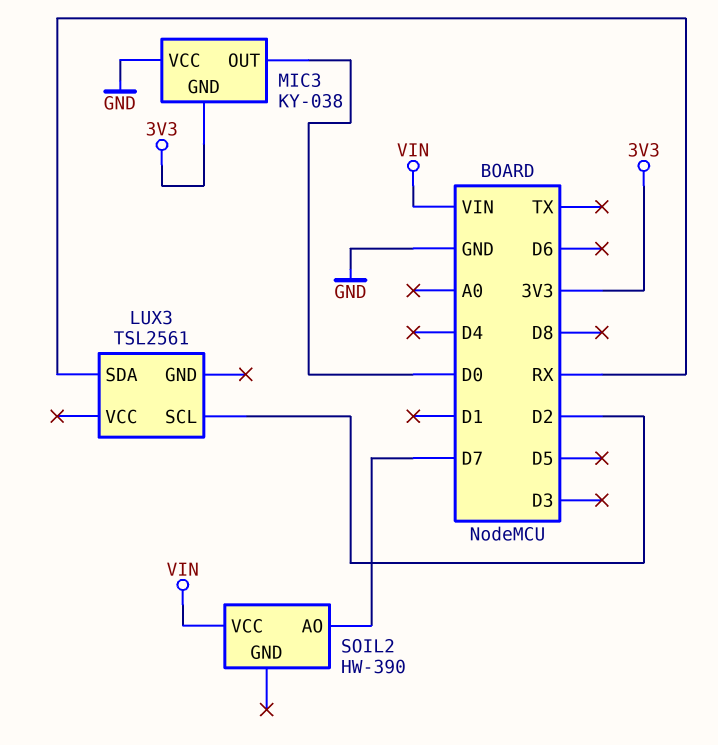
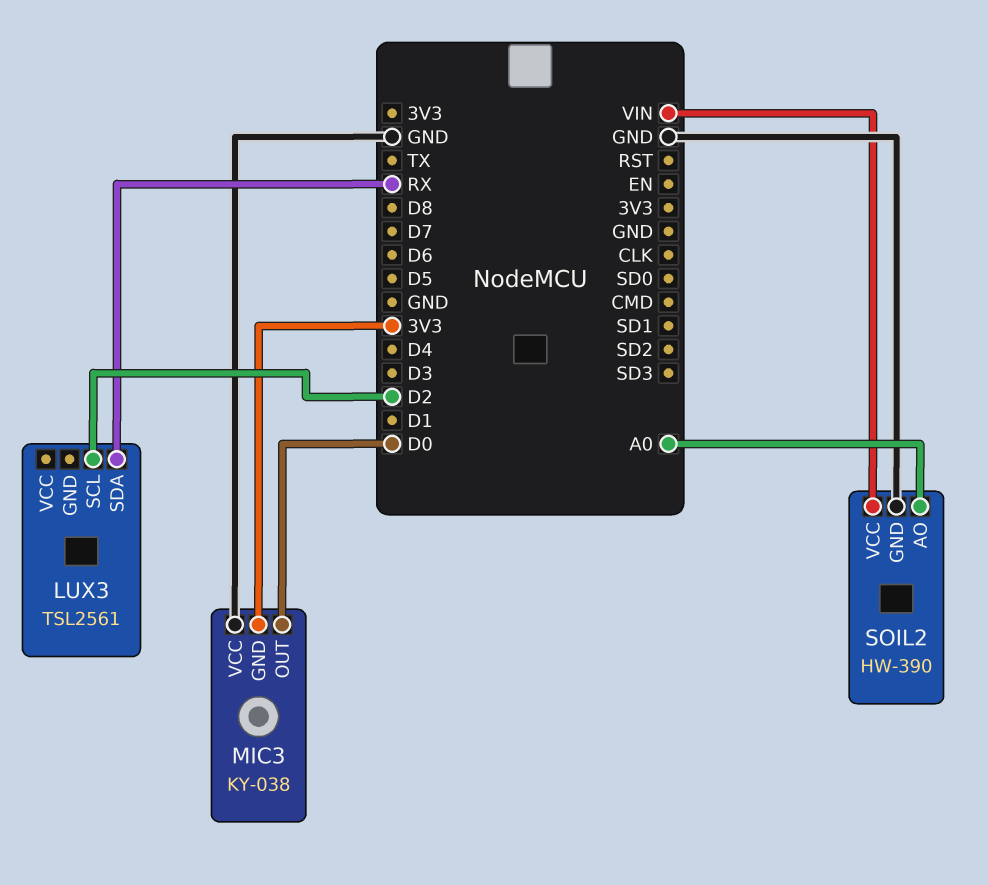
SOIL2 pin AO: D7 -> A0
SOIL2 pin GND: none -> GND

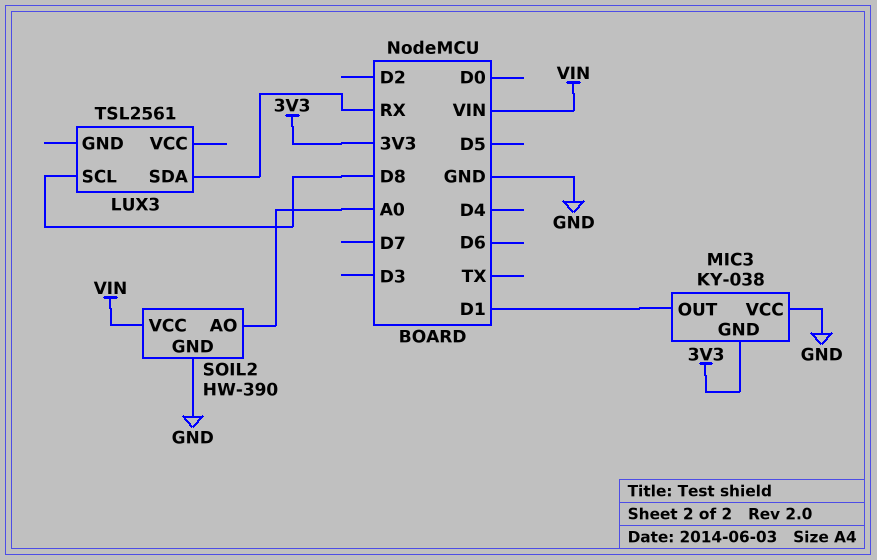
LUX3 pin SCL: D2 -> D8
MIC3 pin OUT: D0 -> D1

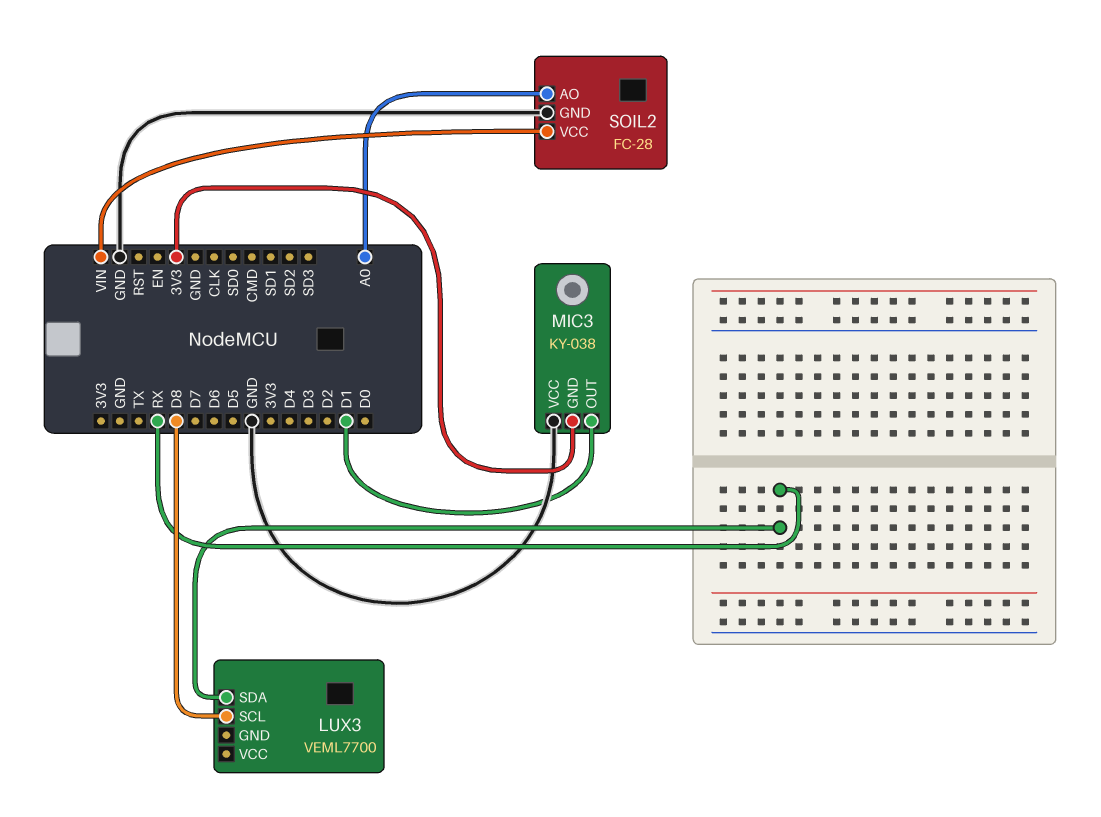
LUX3: TSL2561 -> VEML7700
SOIL2: HW-390 -> FC-28

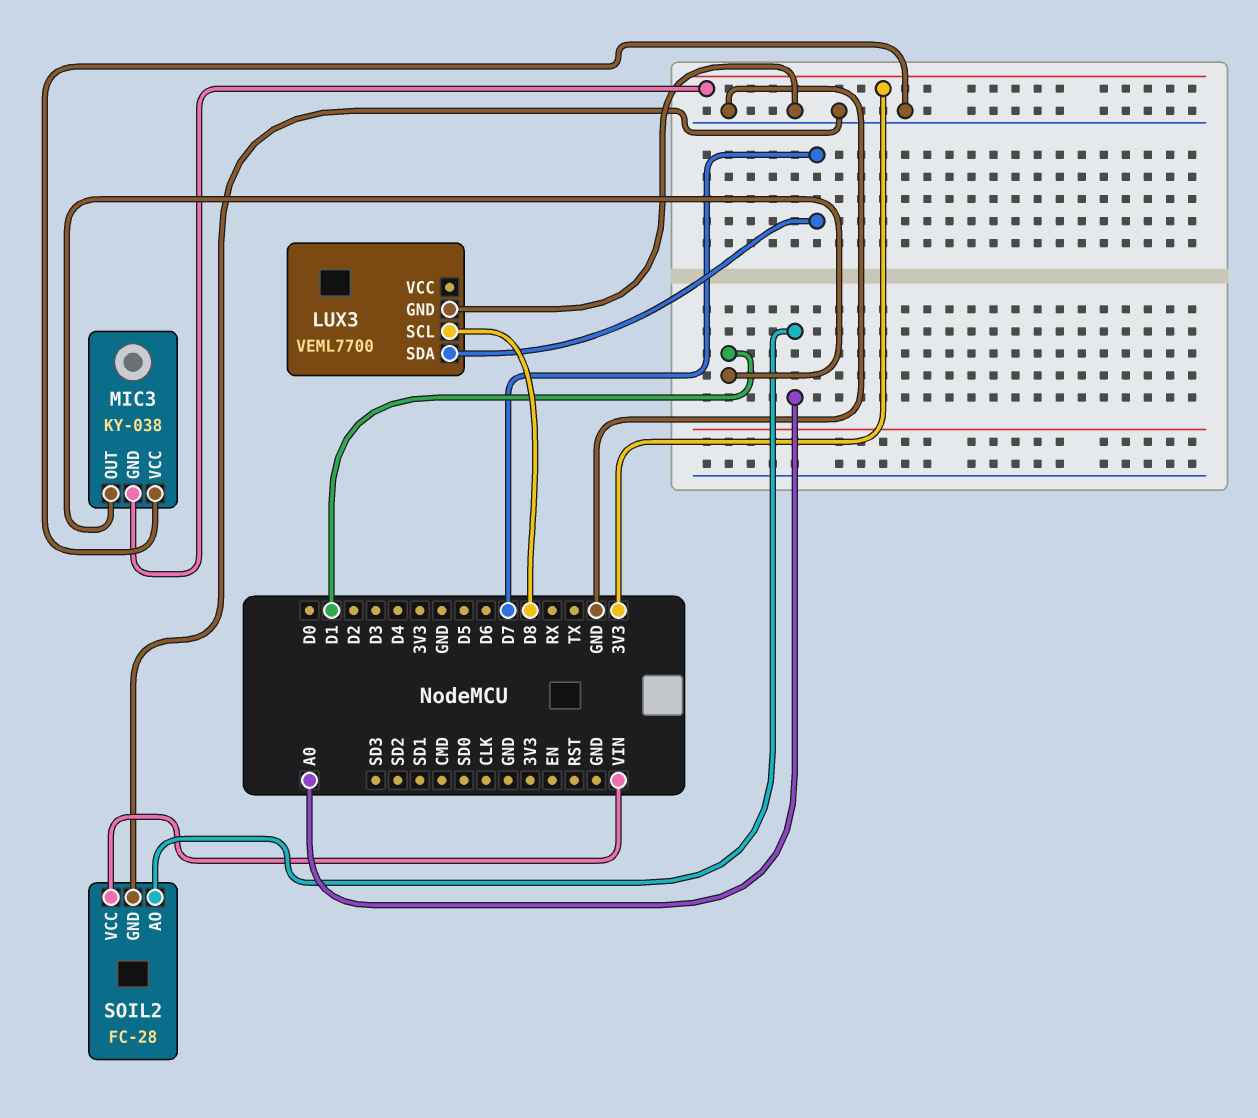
LUX3 pin GND: none -> GND
LUX3 pin SDA: RX -> D7

